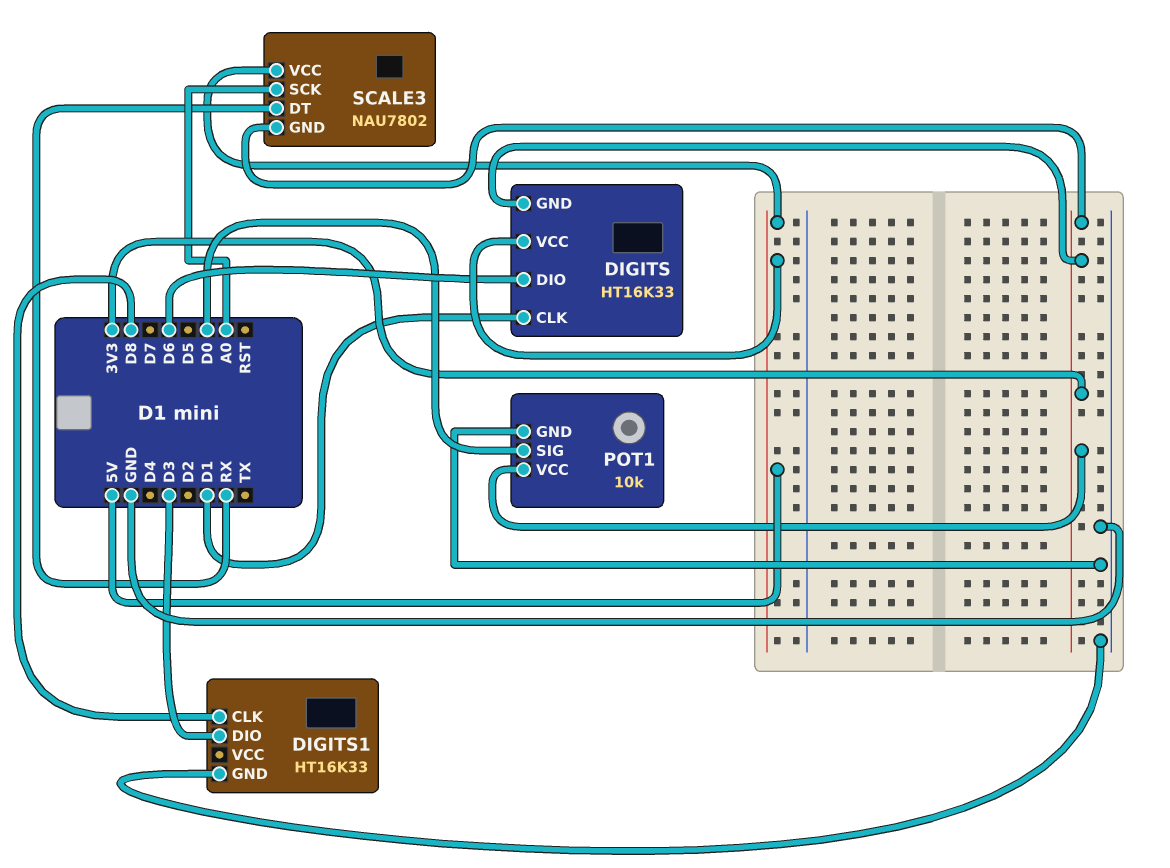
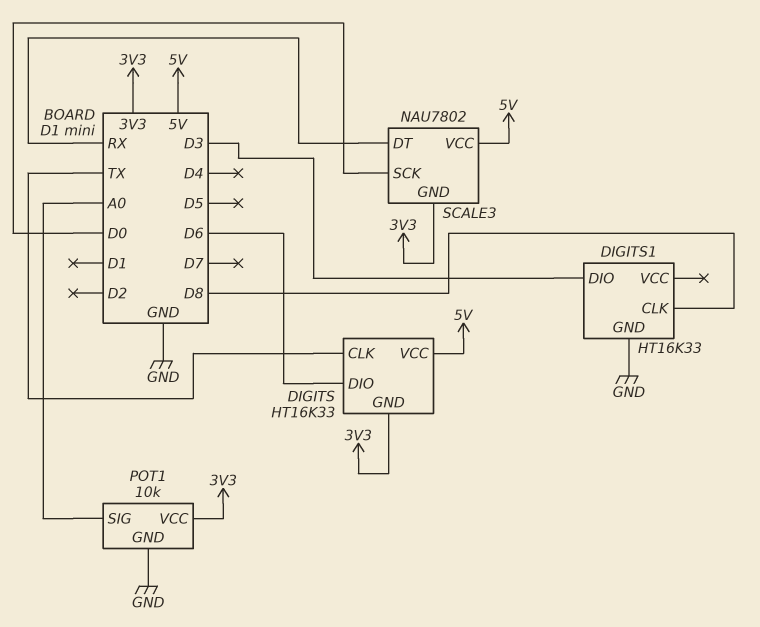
DIGITS pin CLK: D1 -> TX
POT1 pin SIG: D0 -> A0
SCALE3 pin SCK: A0 -> D0

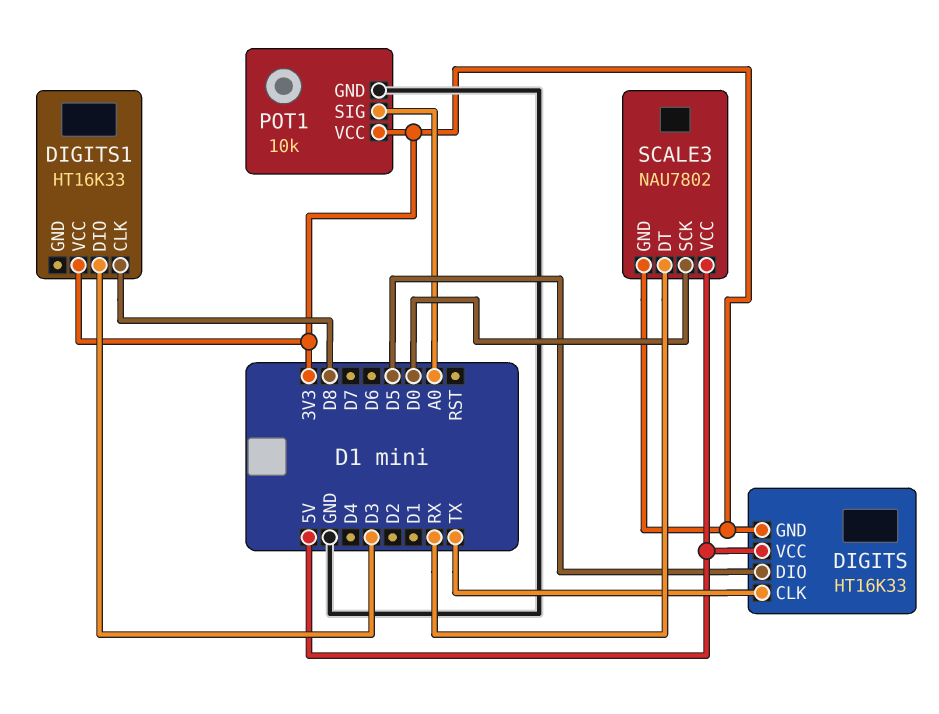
DIGITS pin DIO: D6 -> D5
DIGITS1 pin GND: GND -> none
DIGITS1 pin VCC: none -> 3V3

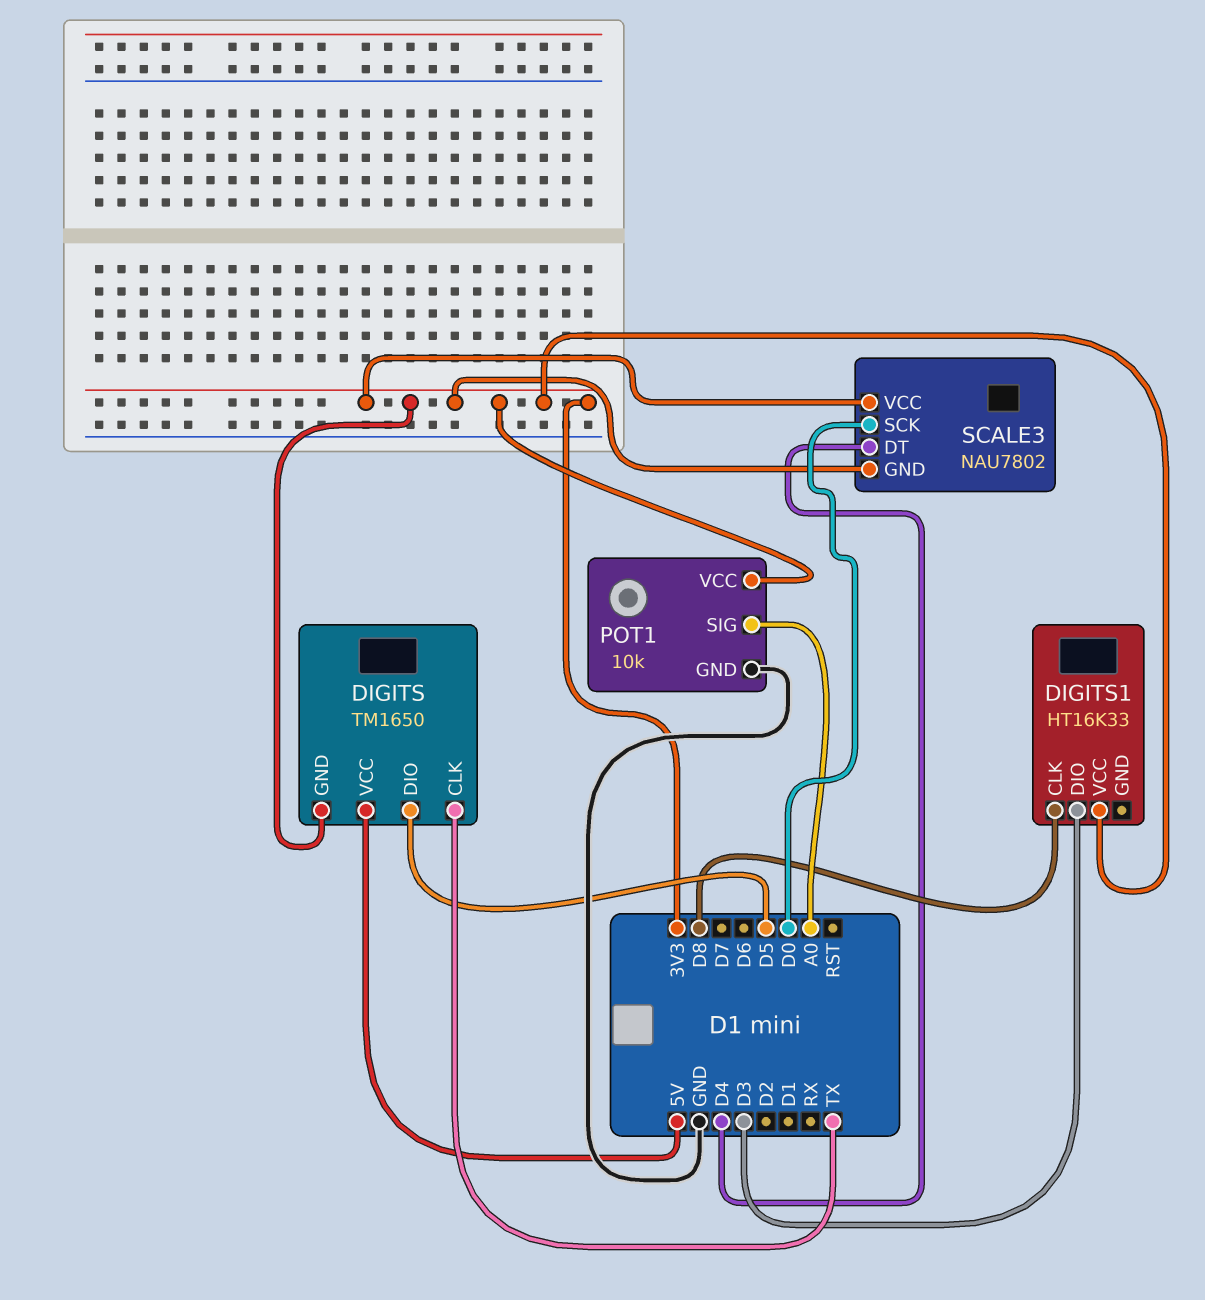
DIGITS: HT16K33 -> TM1650
SCALE3 pin DT: RX -> D4
SCALE3 pin VCC: 5V -> 3V3

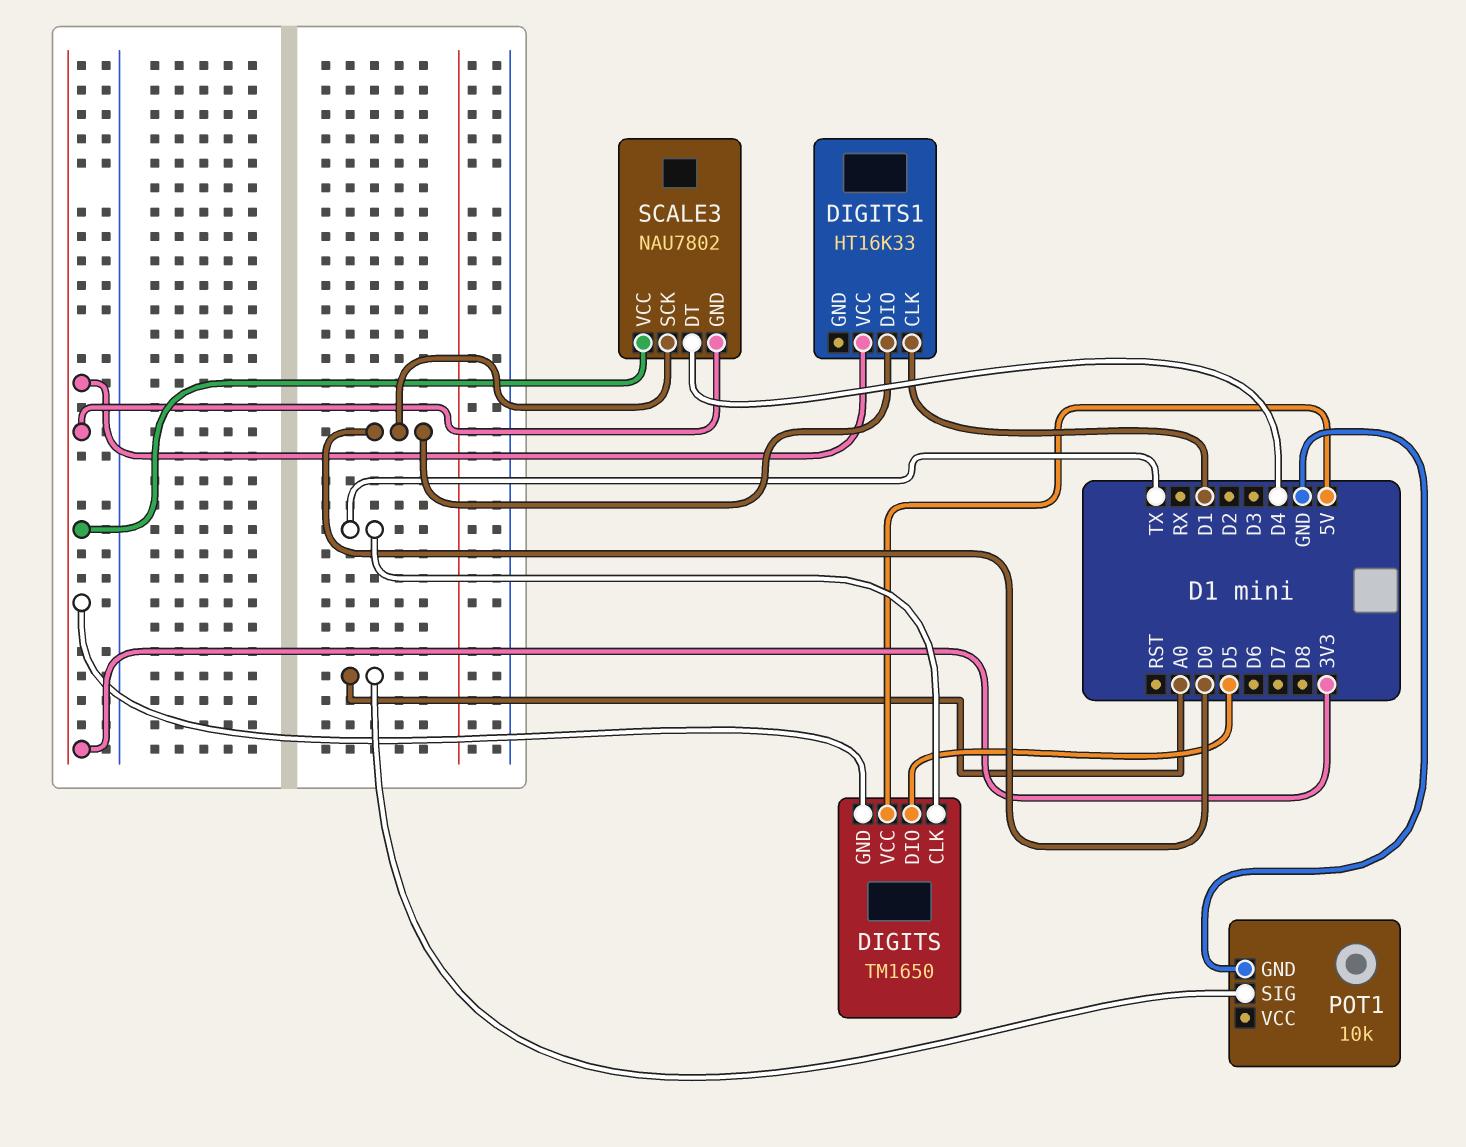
DIGITS1 pin CLK: D8 -> D1
DIGITS1 pin DIO: D3 -> D0
POT1 pin VCC: 3V3 -> none

